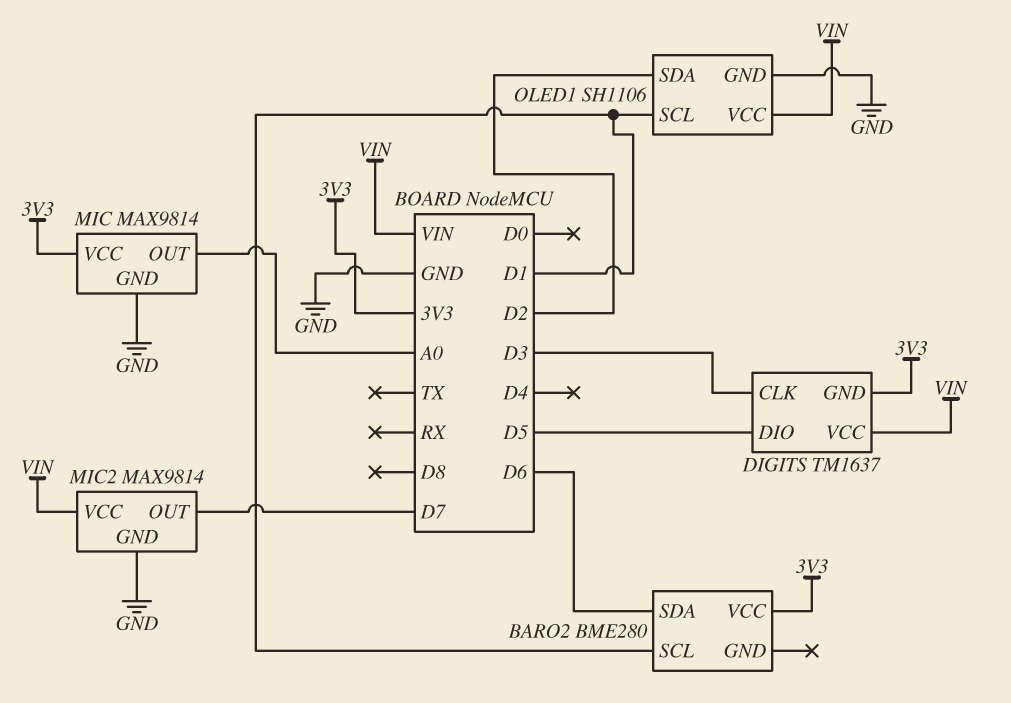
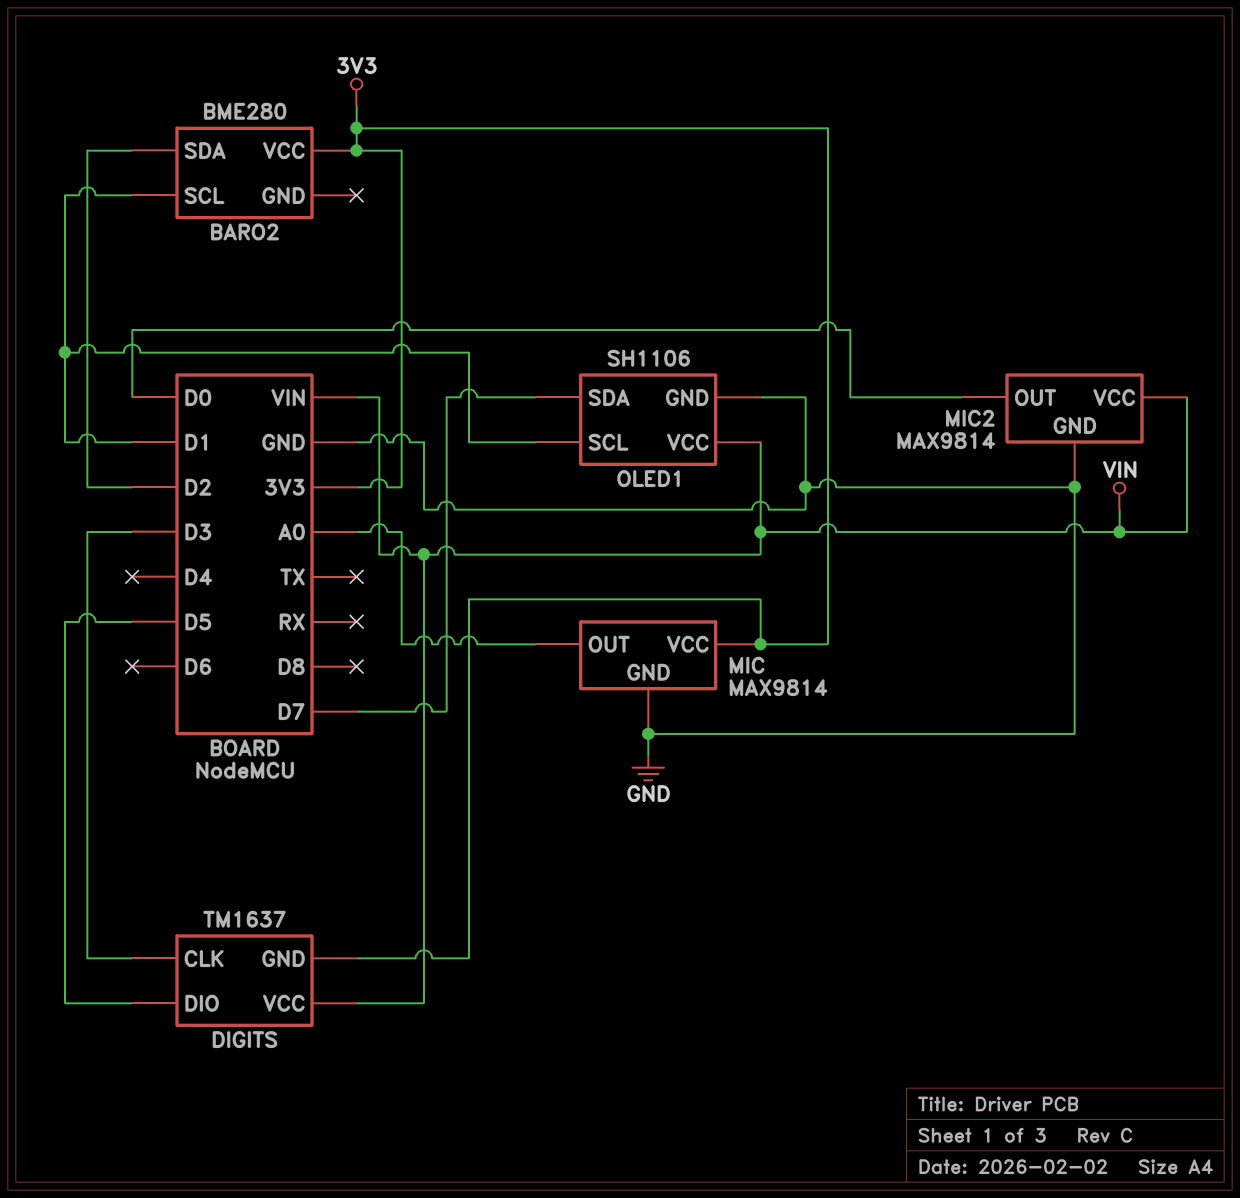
BARO2 pin SDA: D6 -> D2
MIC2 pin OUT: D7 -> D0
OLED1 pin SDA: D2 -> D7

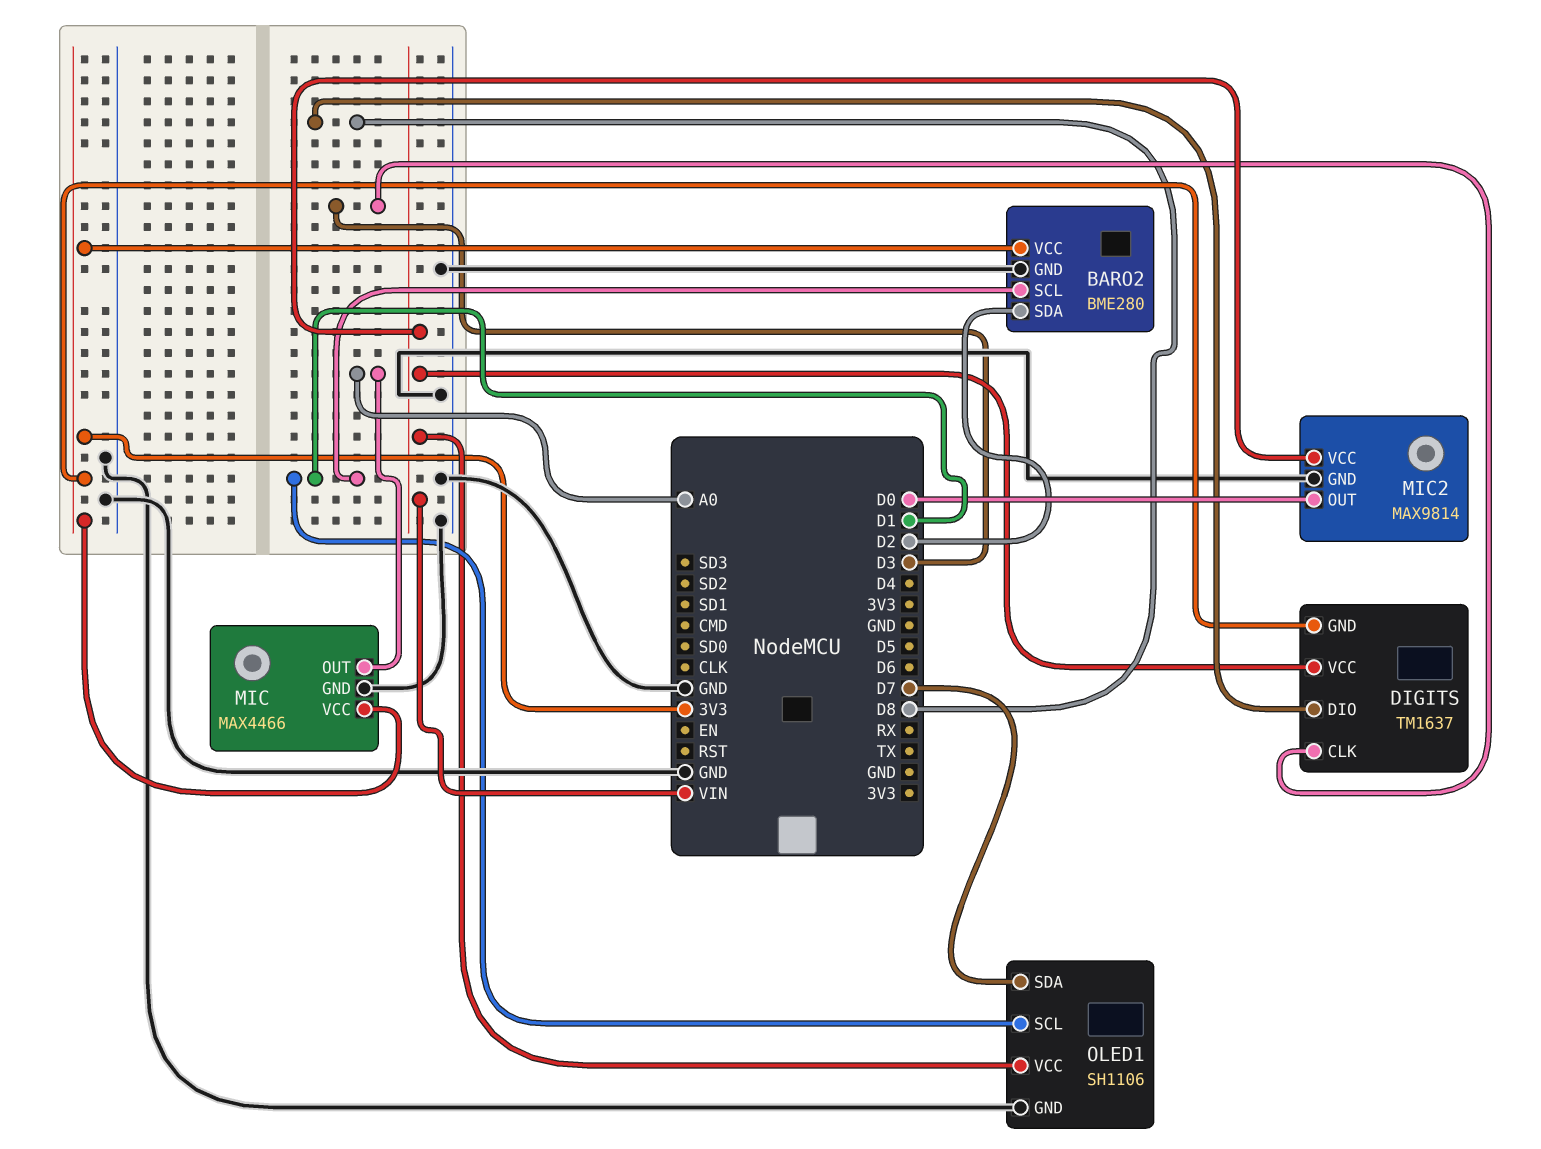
BARO2 pin GND: none -> GND
DIGITS pin DIO: D5 -> D8
MIC: MAX9814 -> MAX4466

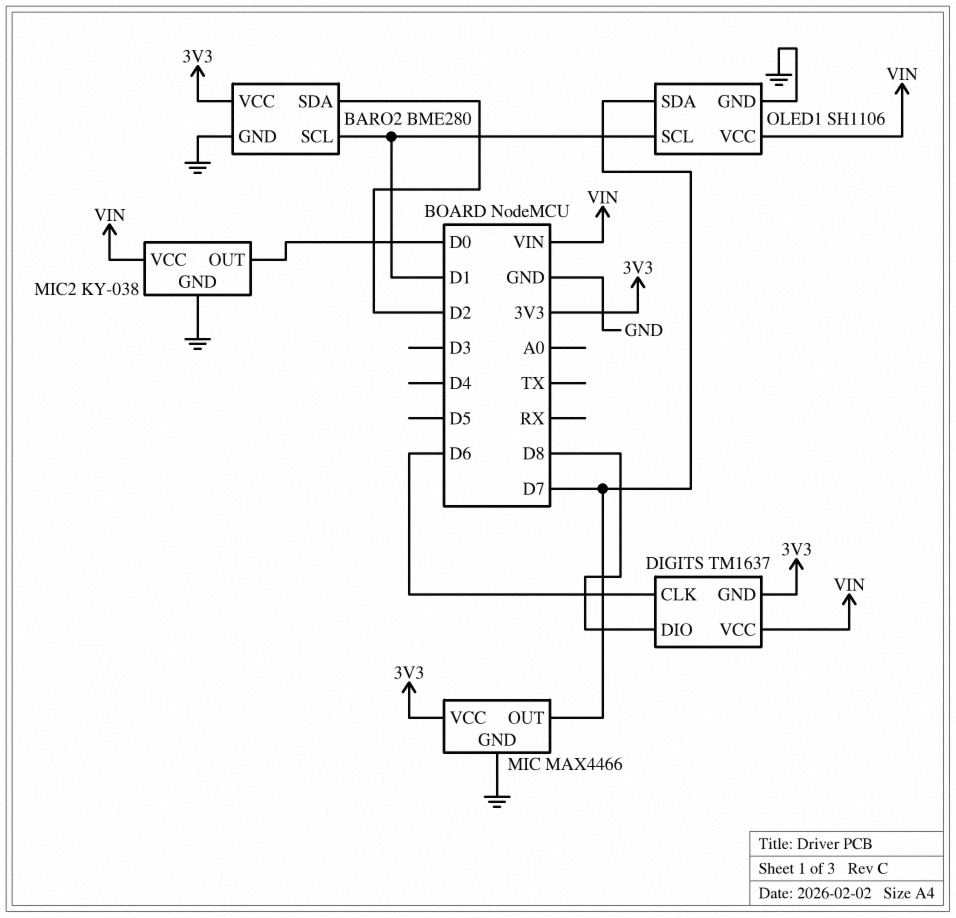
DIGITS pin CLK: D3 -> D6
MIC pin OUT: A0 -> D7
MIC2: MAX9814 -> KY-038

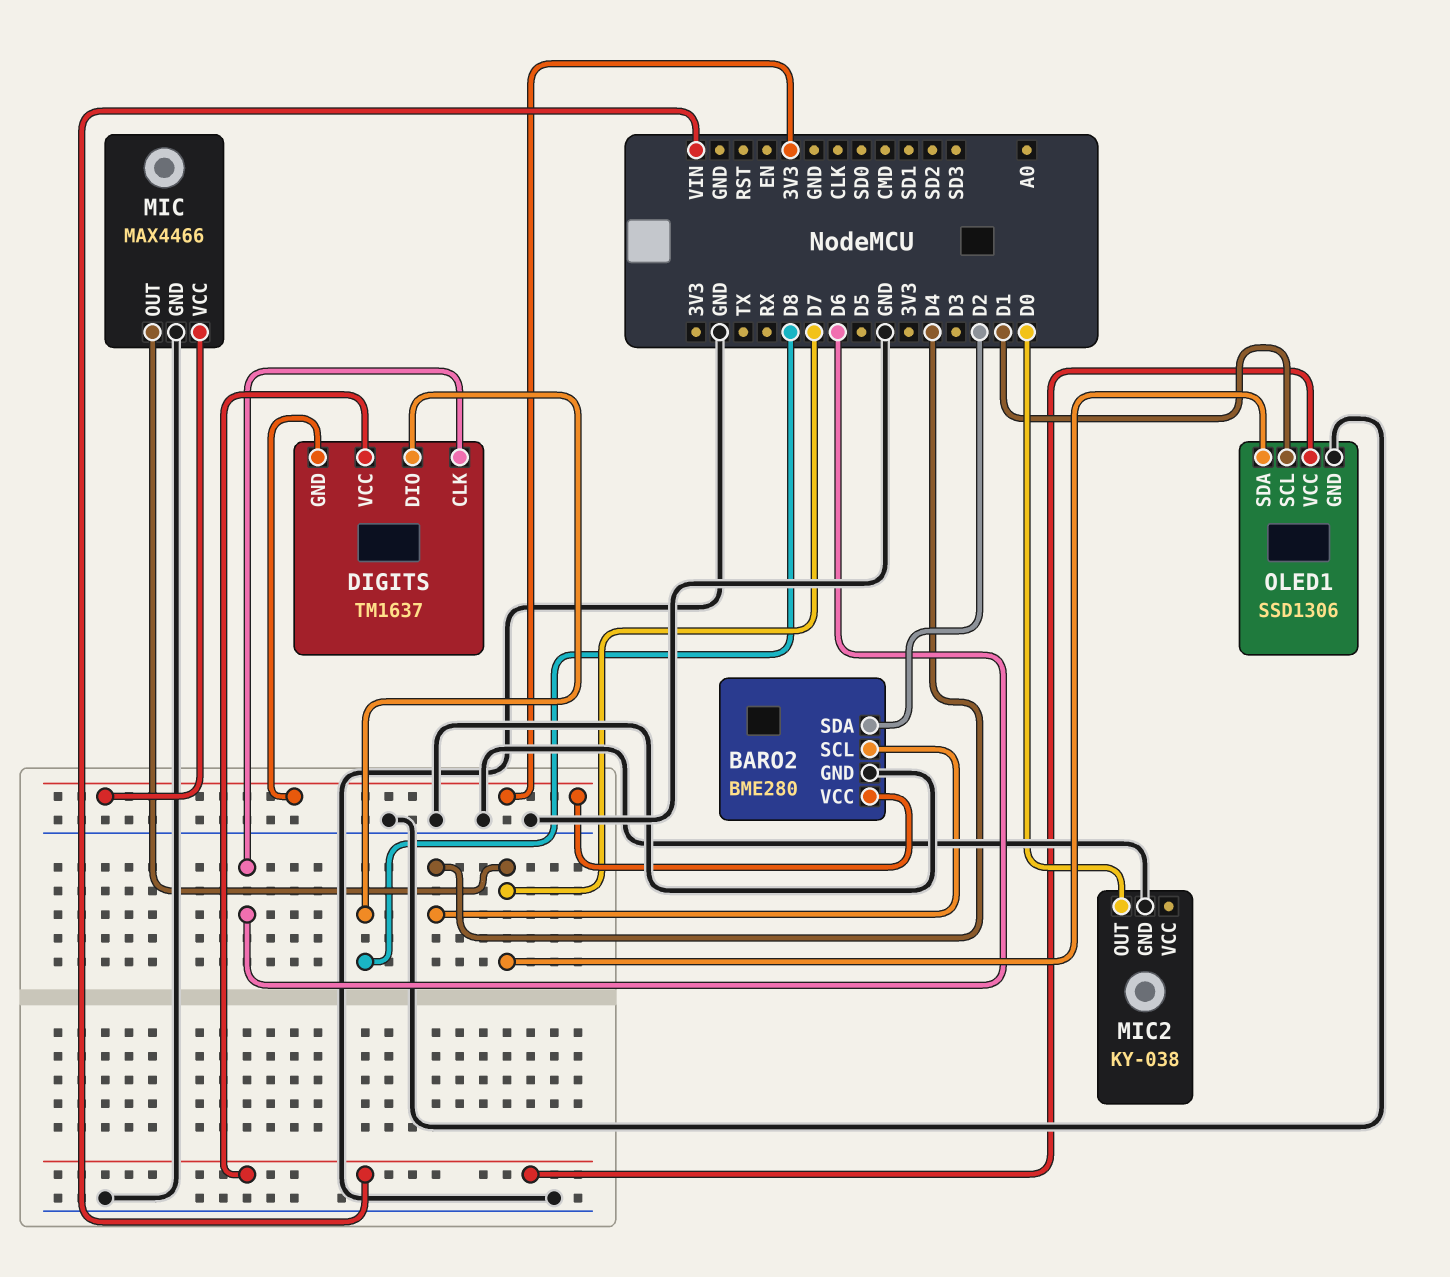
BARO2 pin SCL: D1 -> D4
MIC2 pin VCC: VIN -> none
OLED1: SH1106 -> SSD1306

